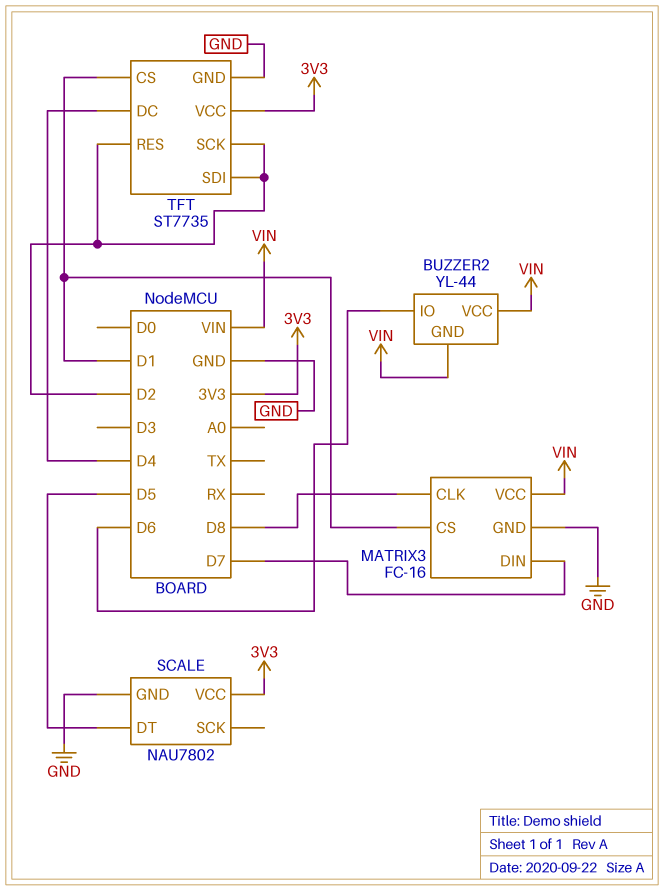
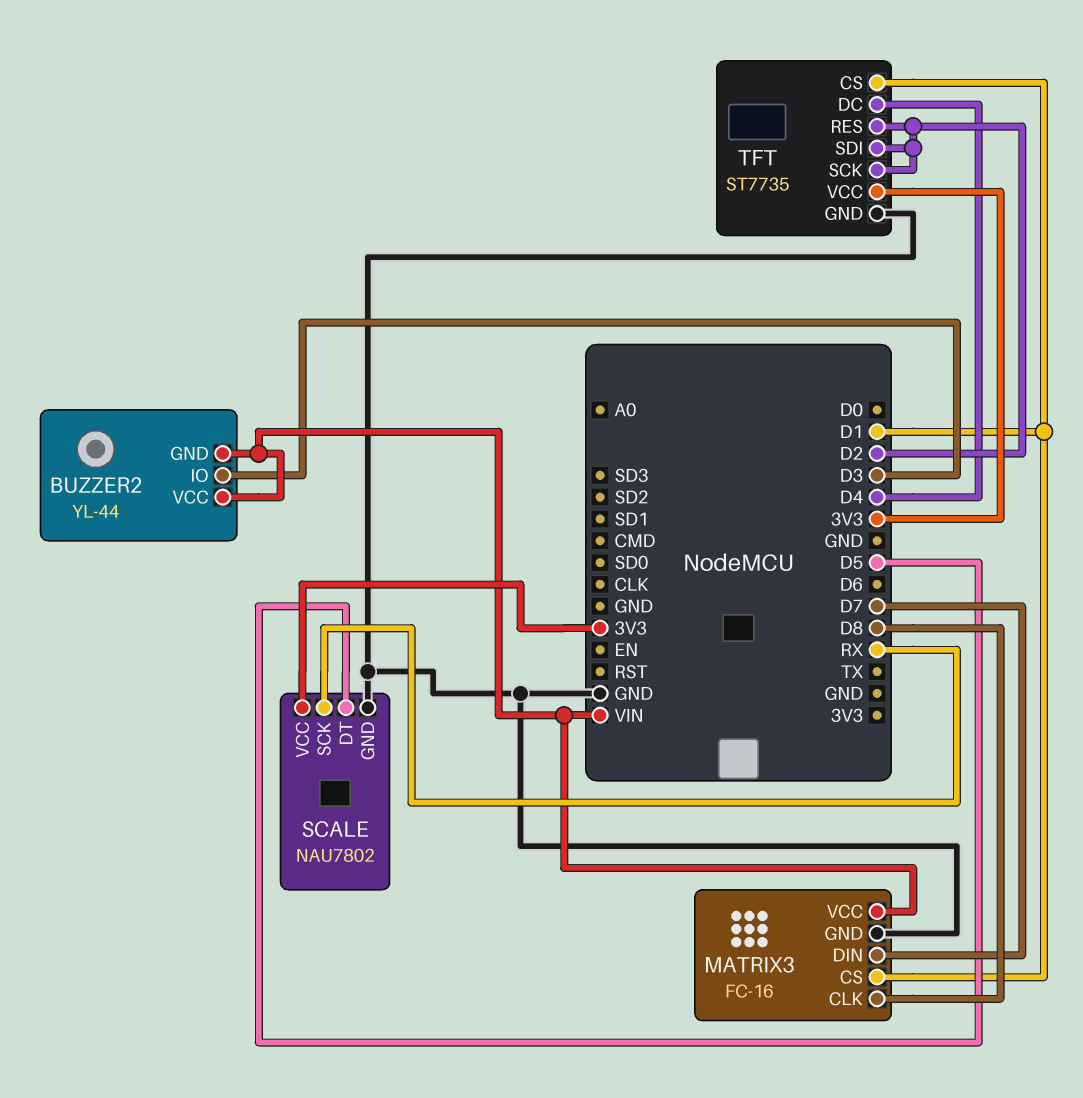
BUZZER2 pin IO: D6 -> D3
SCALE pin SCK: none -> RX

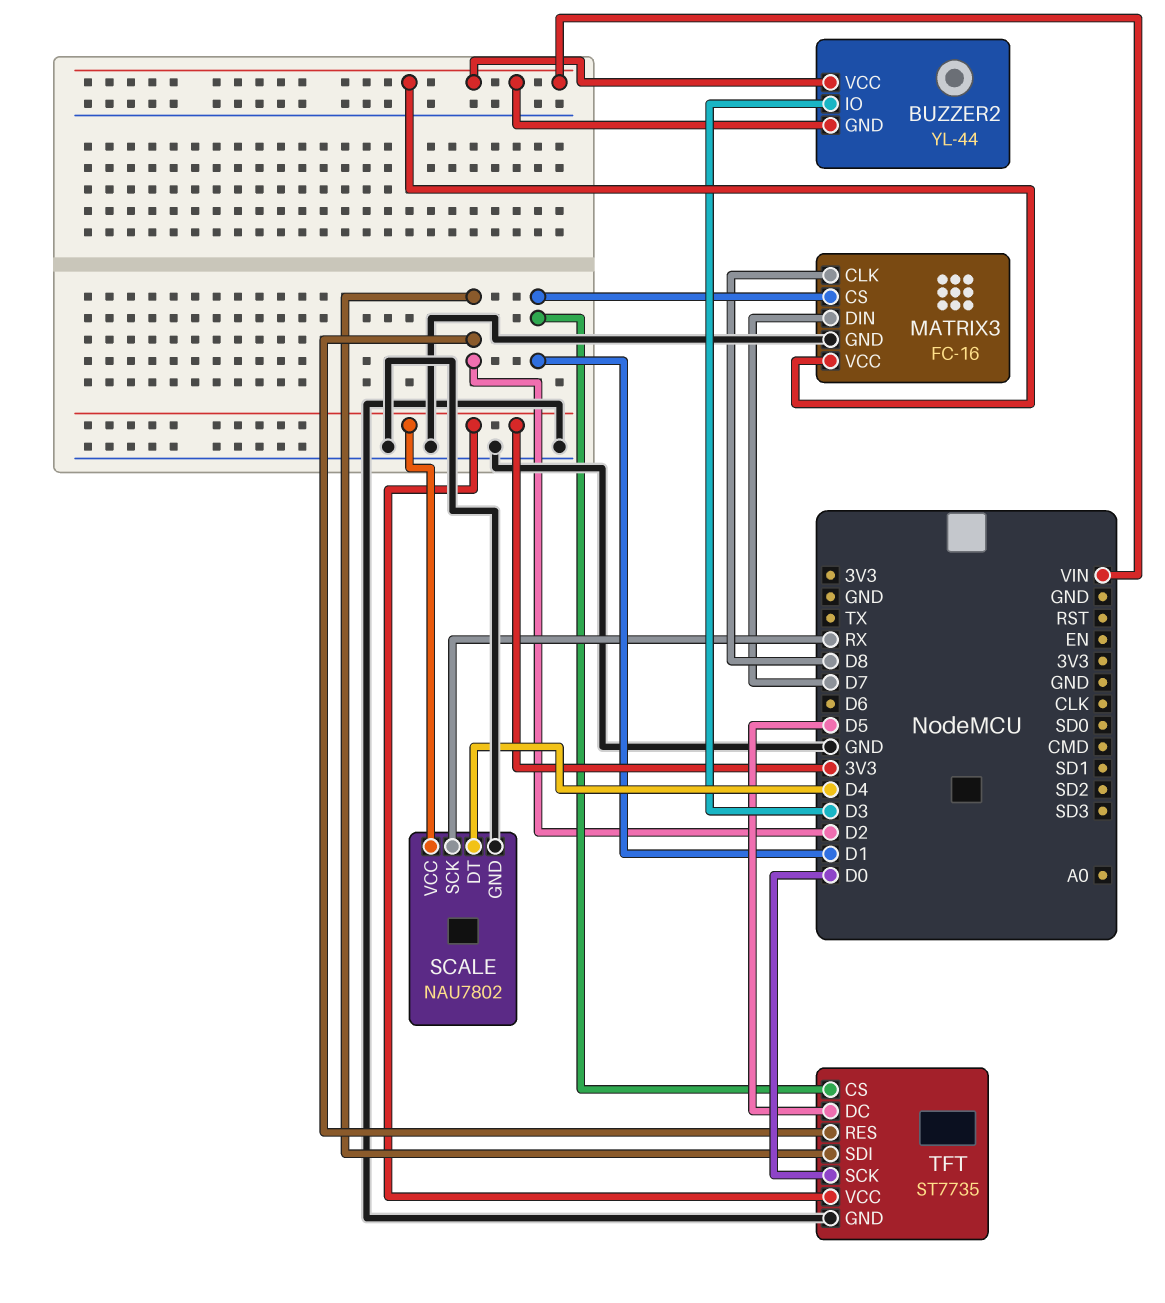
SCALE pin DT: D5 -> D4
TFT pin DC: D4 -> D5
TFT pin SCK: D2 -> D0

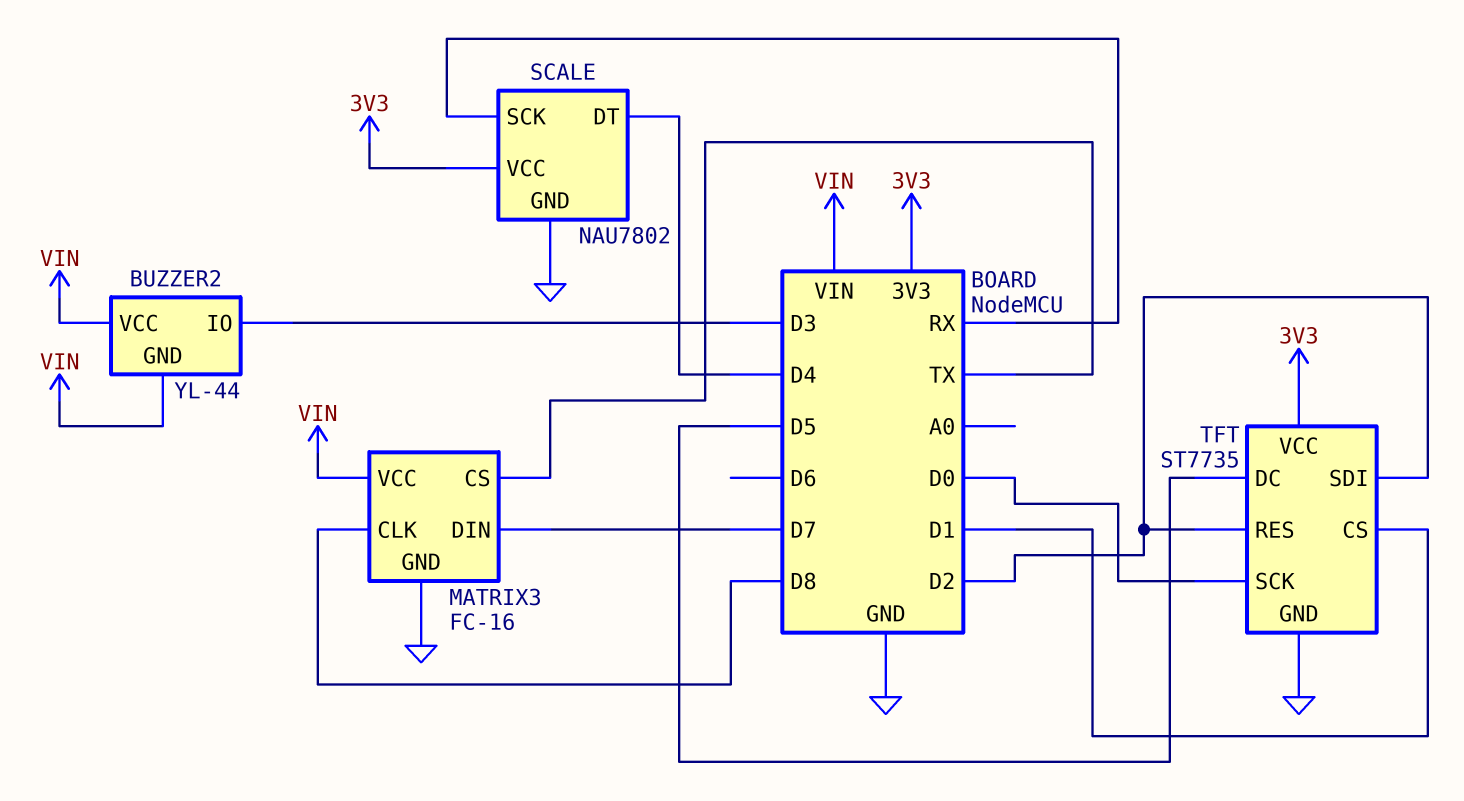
MATRIX3 pin CS: D1 -> TX

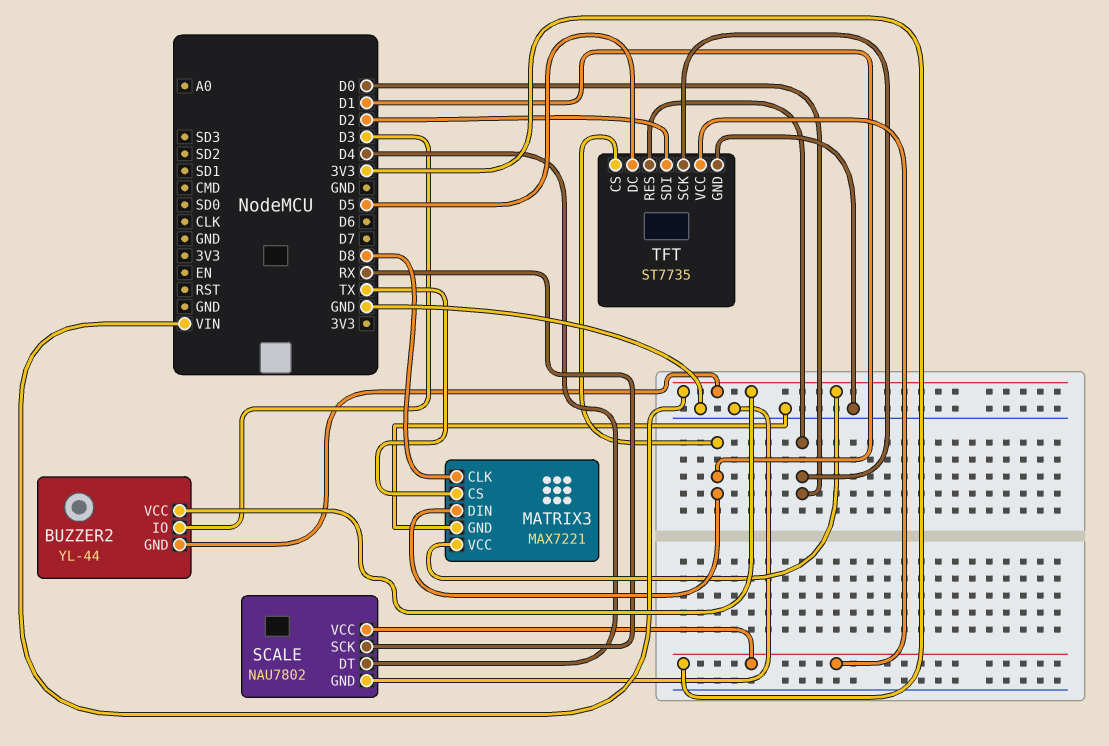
MATRIX3: FC-16 -> MAX7221
MATRIX3 pin DIN: D7 -> D1
TFT pin RES: D2 -> D0

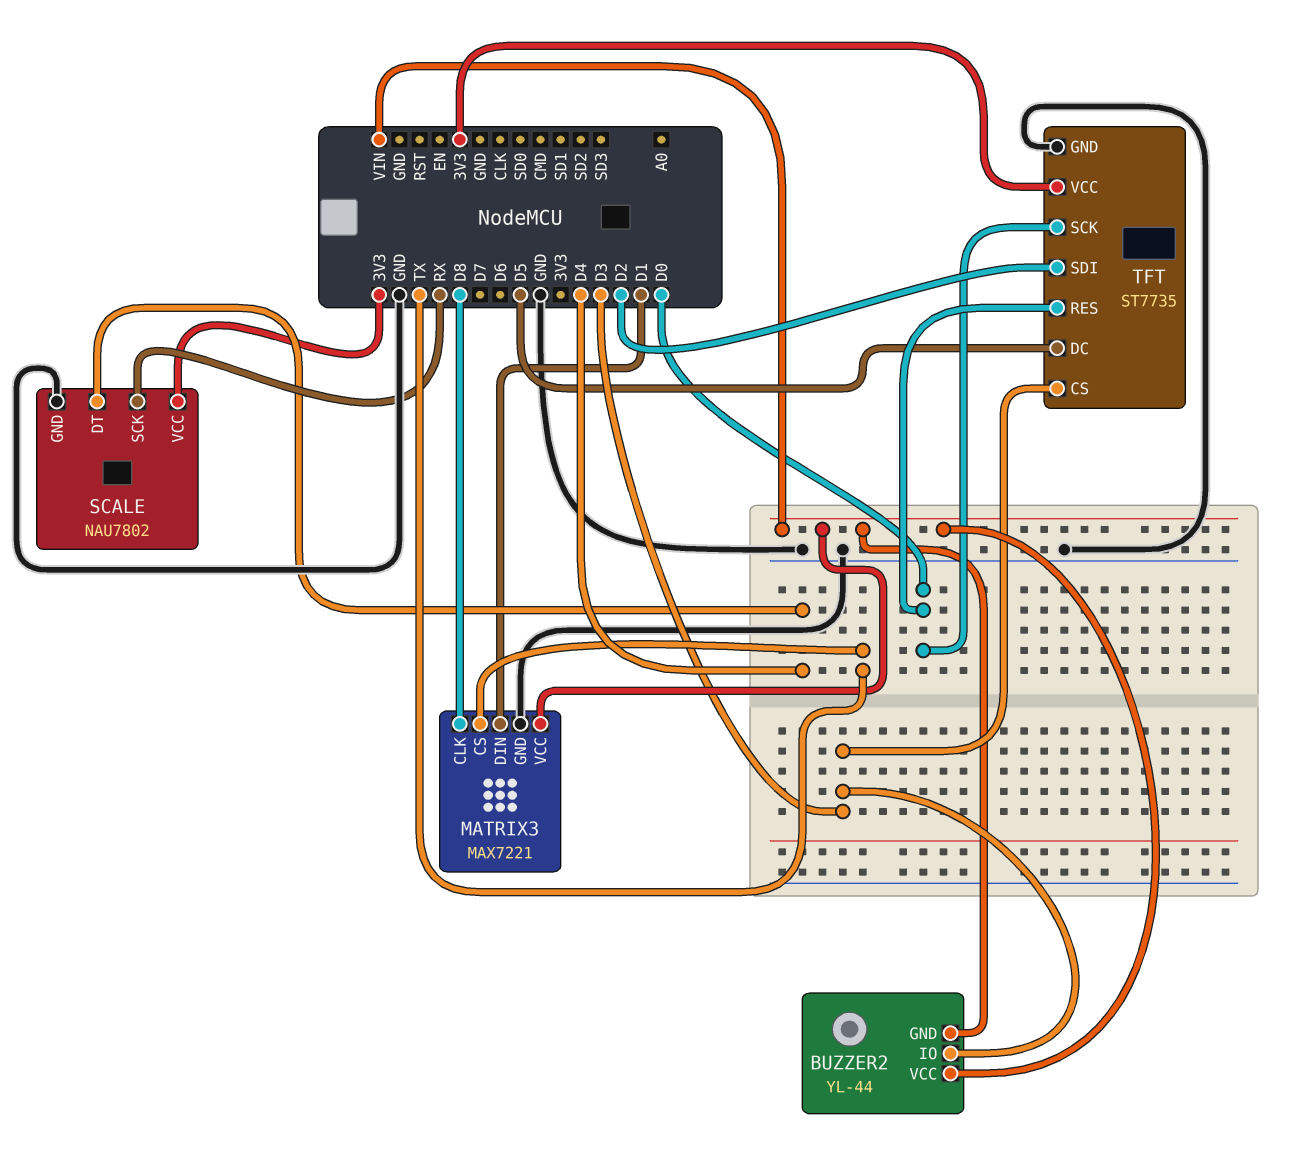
TFT pin CS: D1 -> D3

